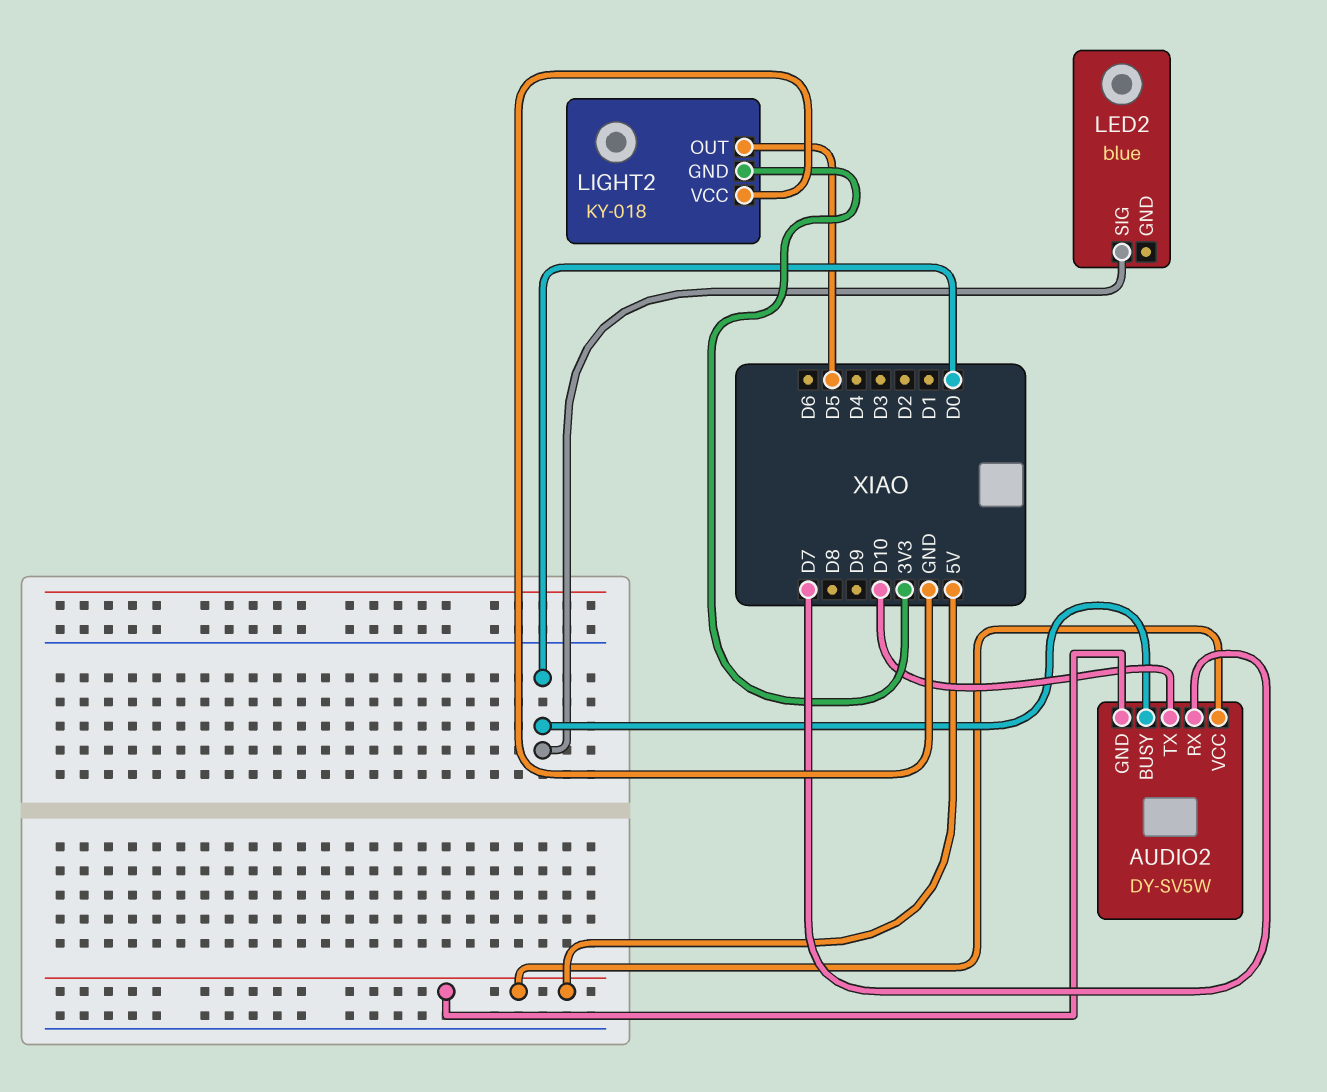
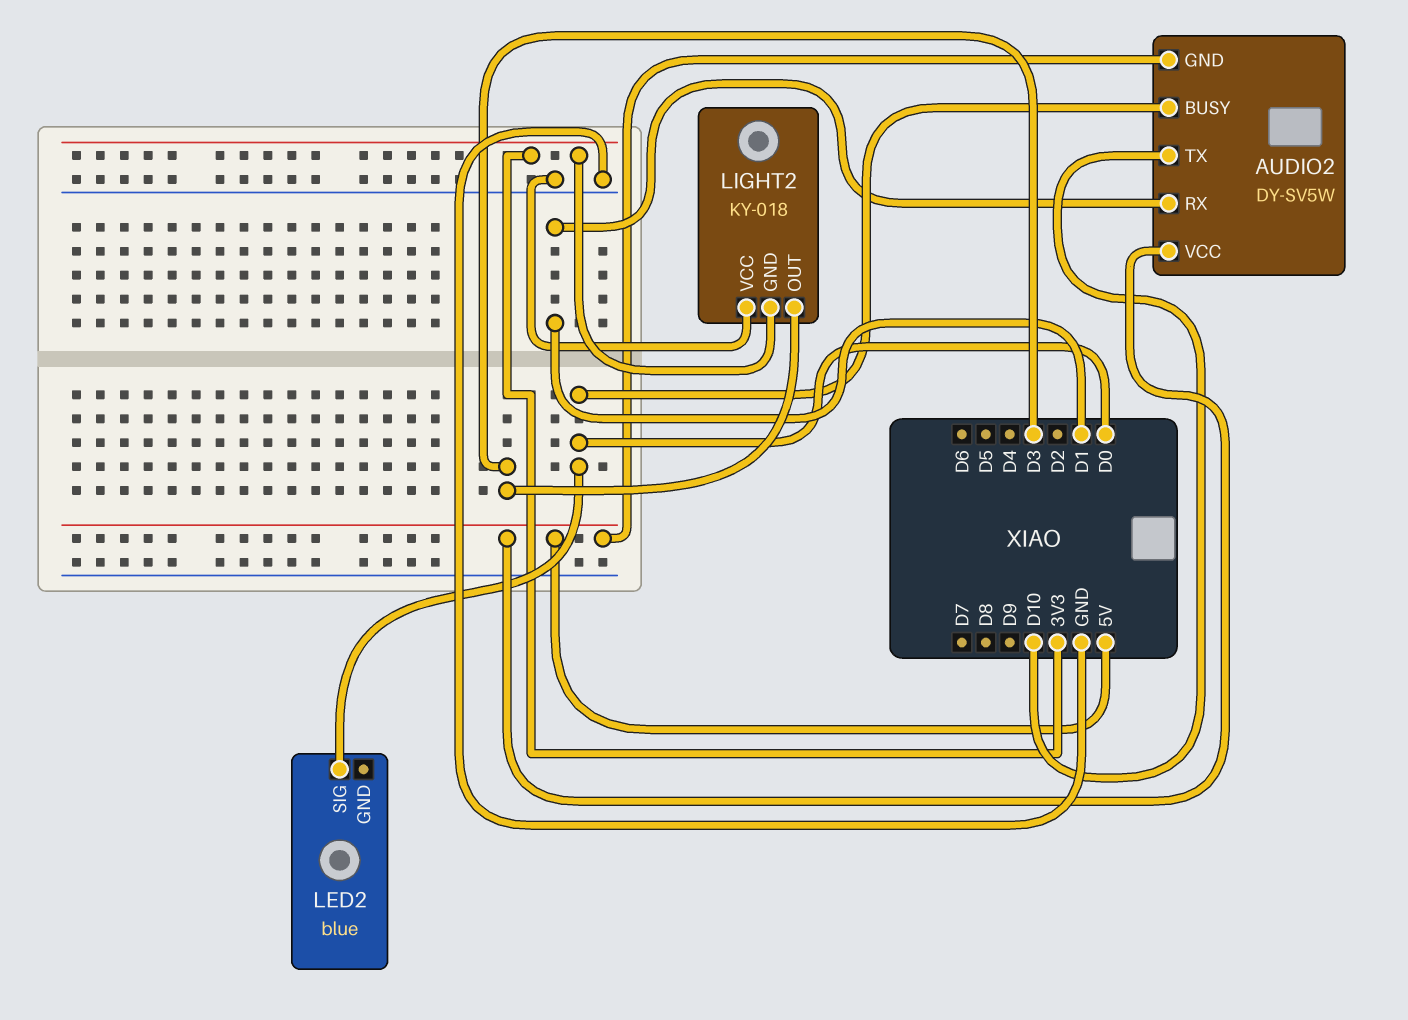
AUDIO2 pin RX: D7 -> D1
LIGHT2 pin OUT: D5 -> D3

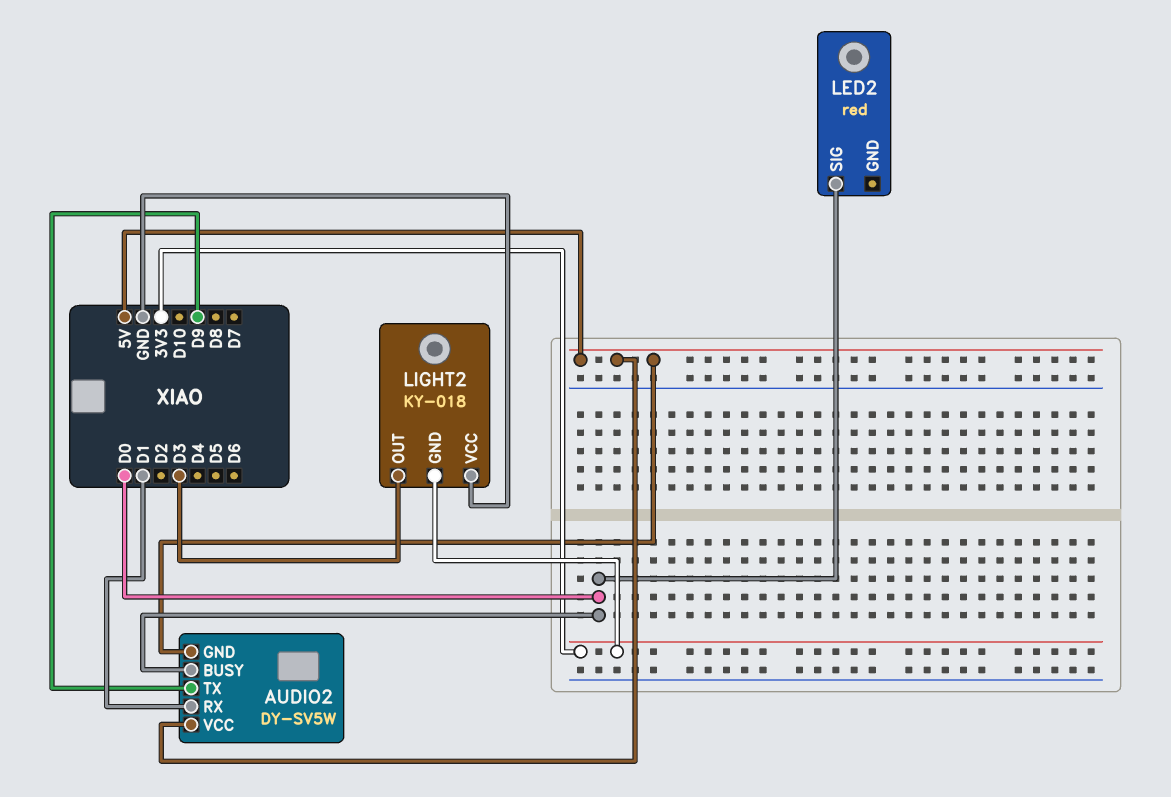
AUDIO2 pin TX: D10 -> D9
LED2: blue -> red

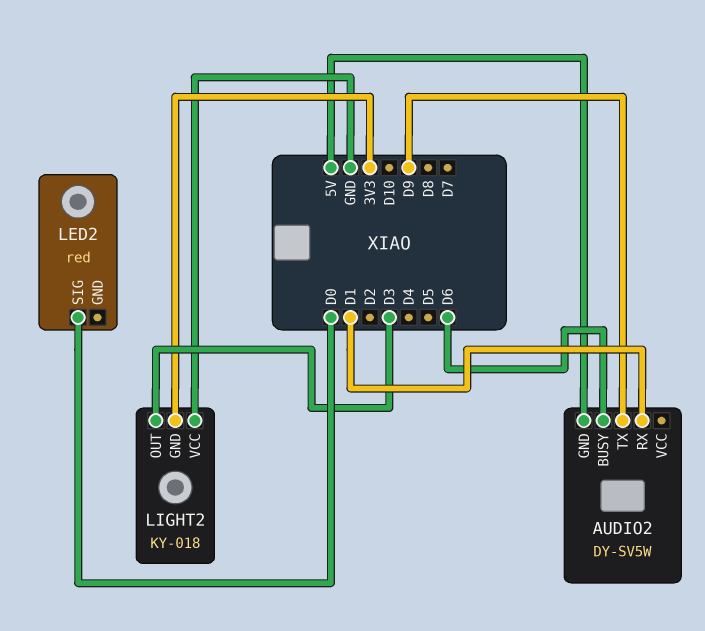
AUDIO2 pin BUSY: D0 -> D6
AUDIO2 pin VCC: 5V -> none

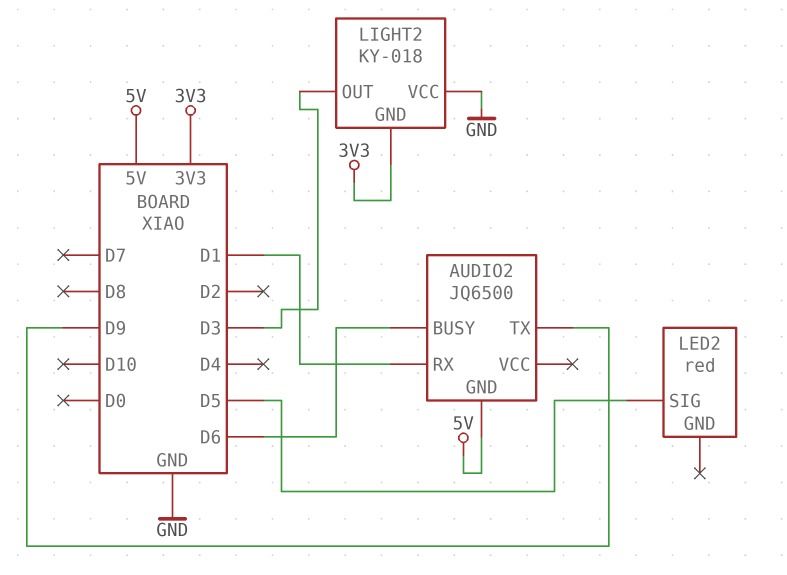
AUDIO2: DY-SV5W -> JQ6500
LED2 pin SIG: D0 -> D5

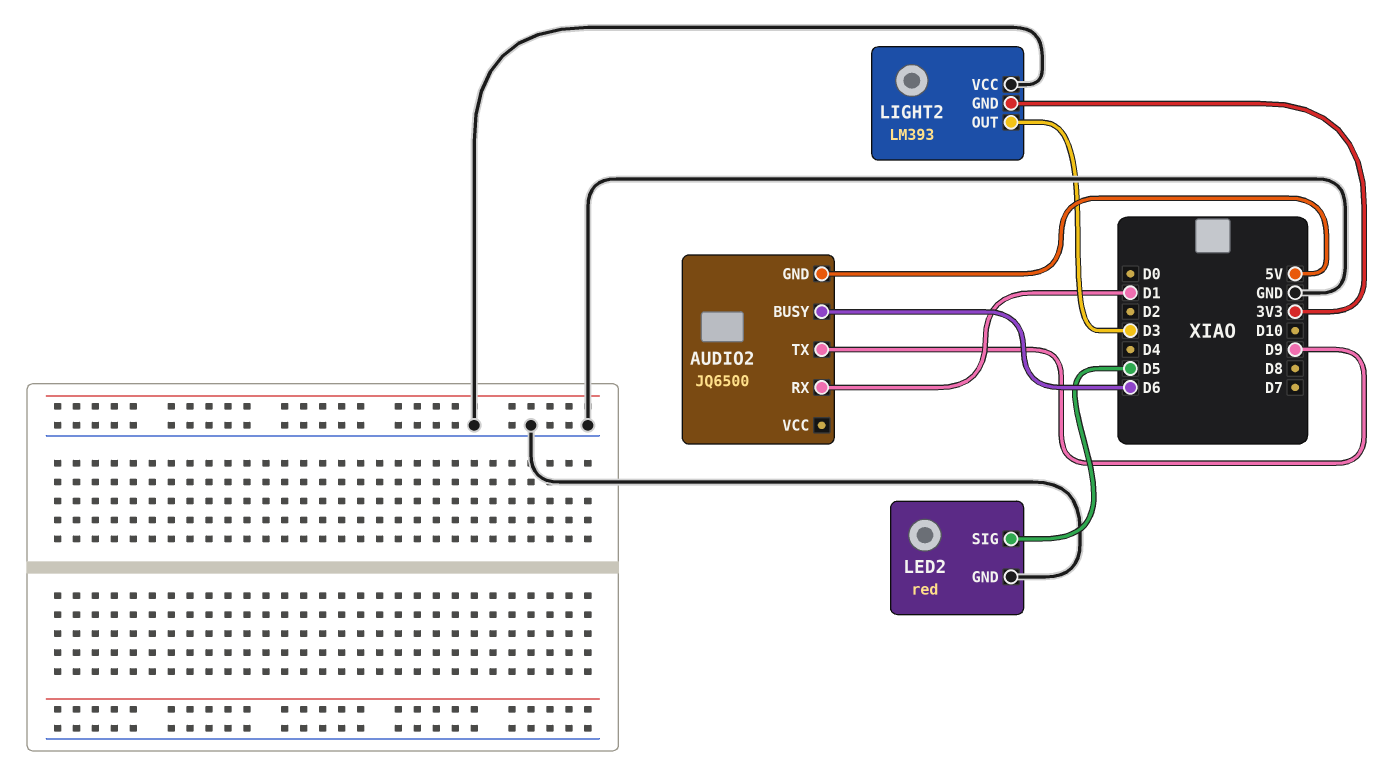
LED2 pin GND: none -> GND
LIGHT2: KY-018 -> LM393

